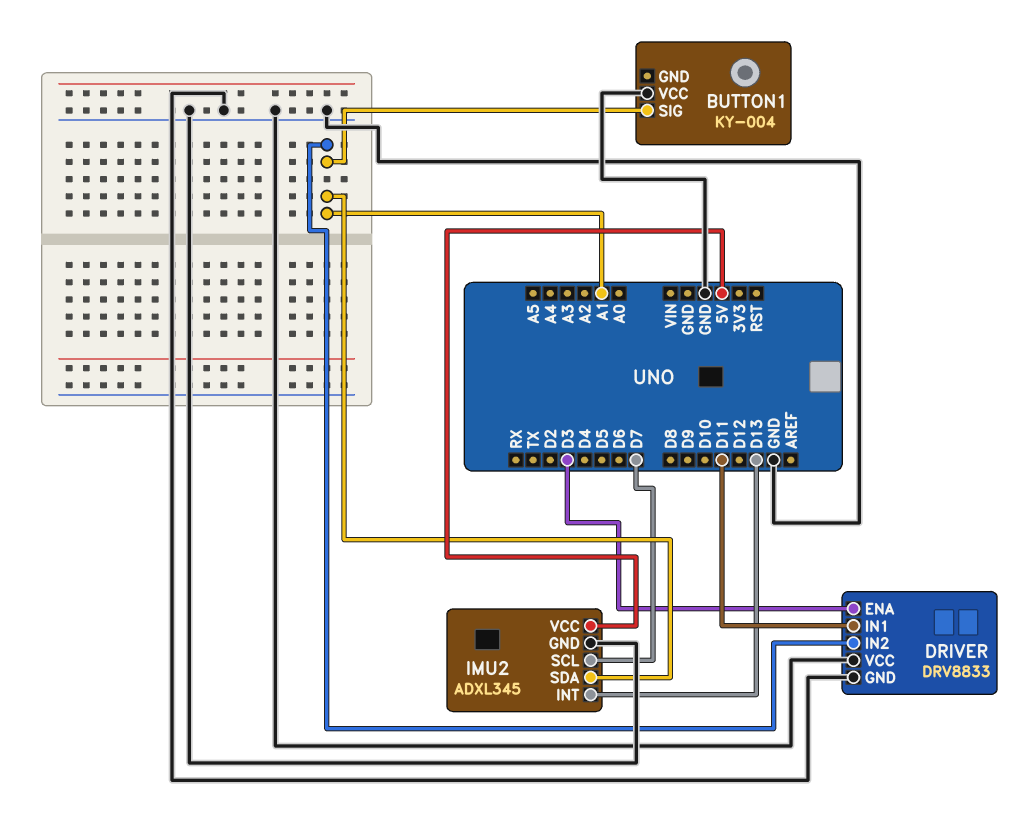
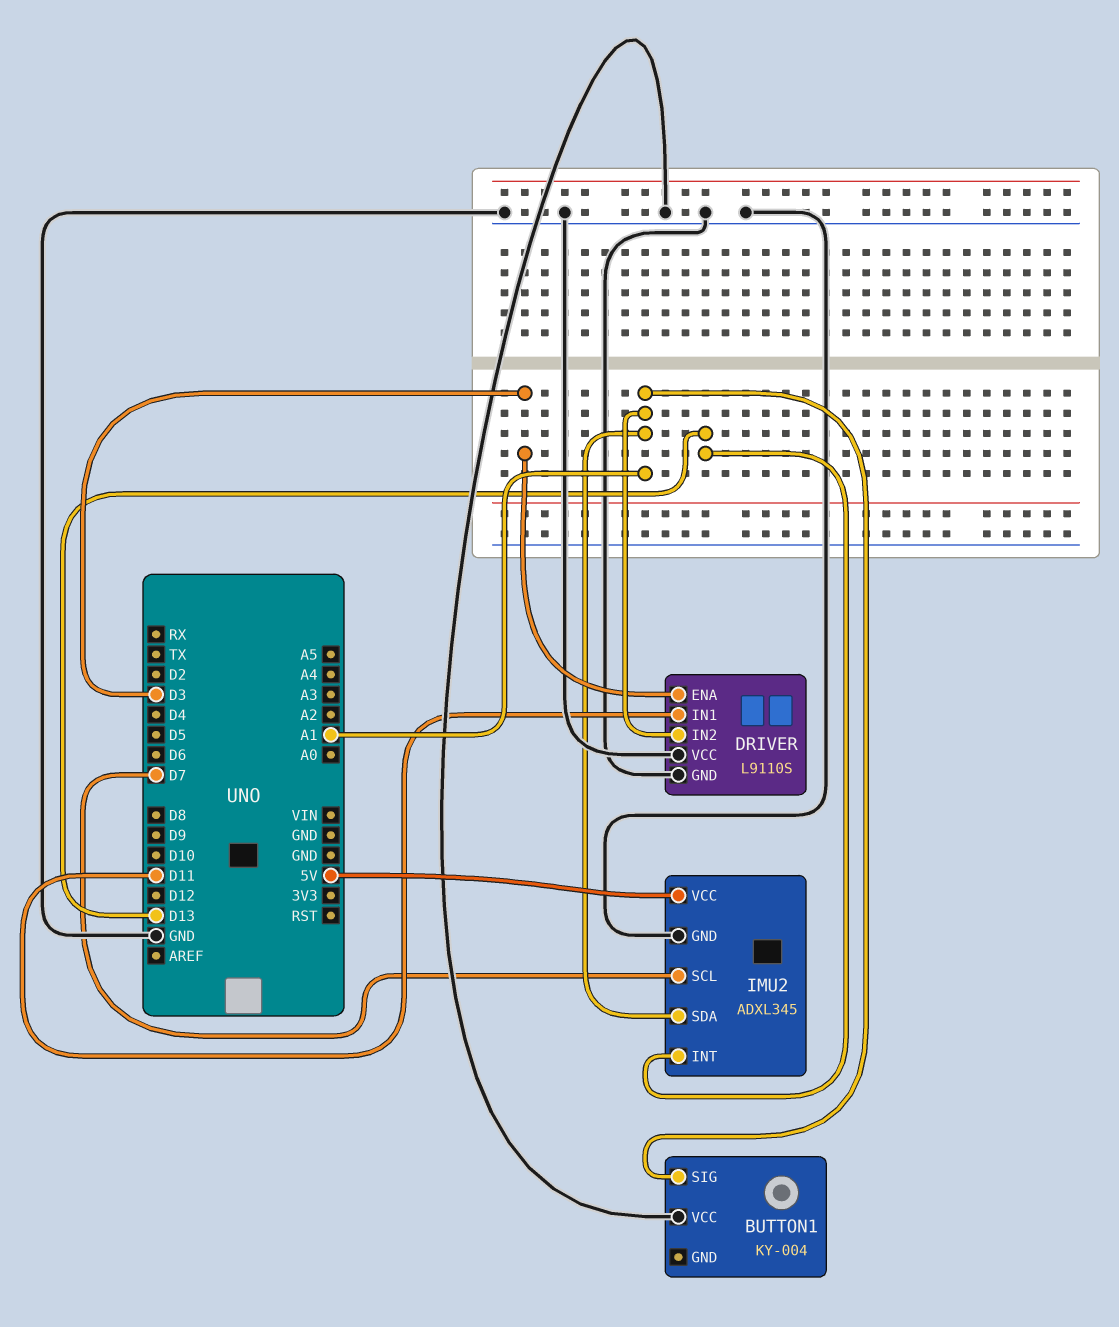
DRIVER: DRV8833 -> L9110S

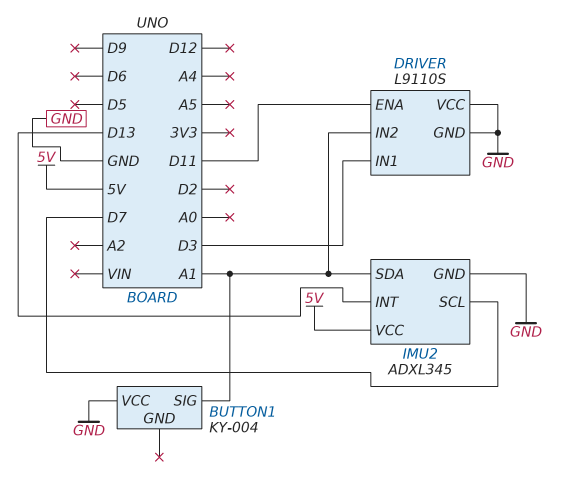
DRIVER pin ENA: D3 -> D11
DRIVER pin IN1: D11 -> D3

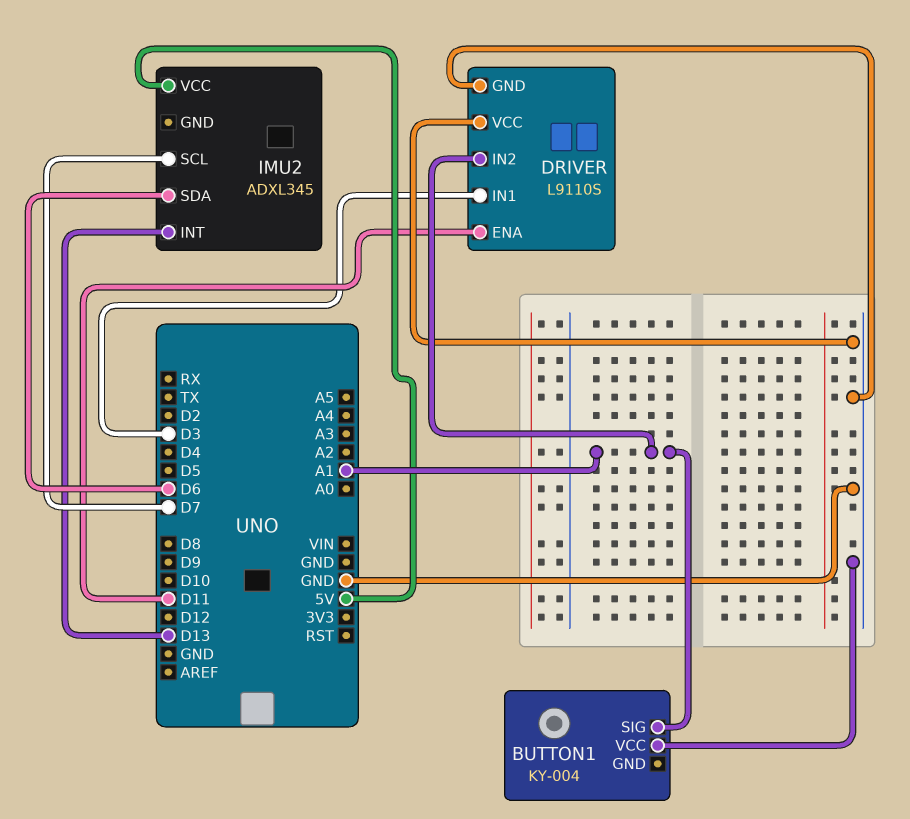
IMU2 pin GND: GND -> none
IMU2 pin SDA: A1 -> D6

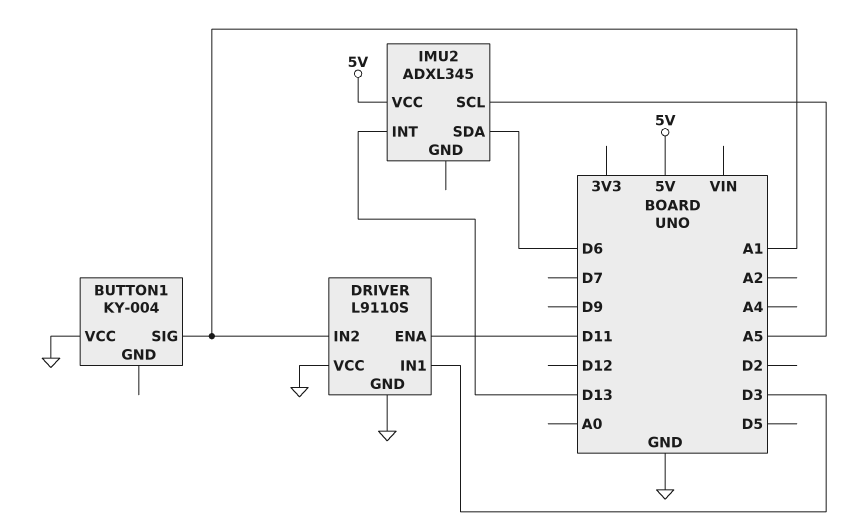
IMU2 pin SCL: D7 -> A5

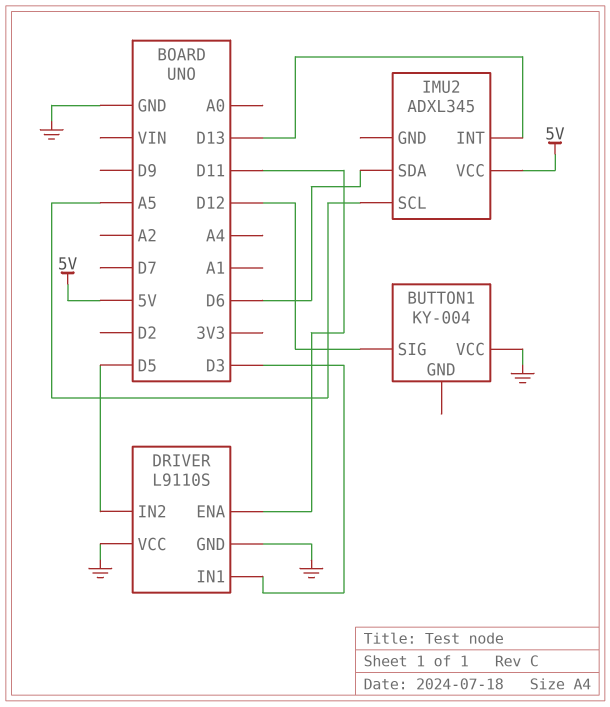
BUTTON1 pin SIG: A1 -> D12
DRIVER pin IN2: A1 -> D5

